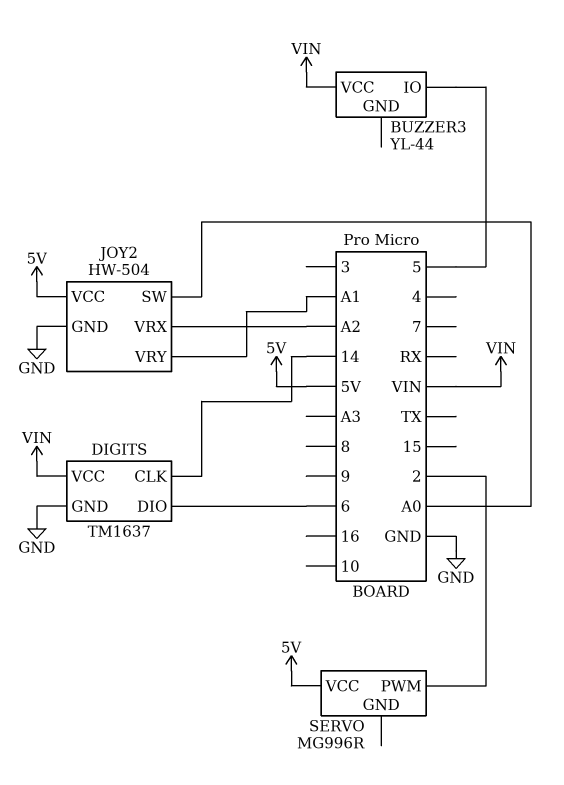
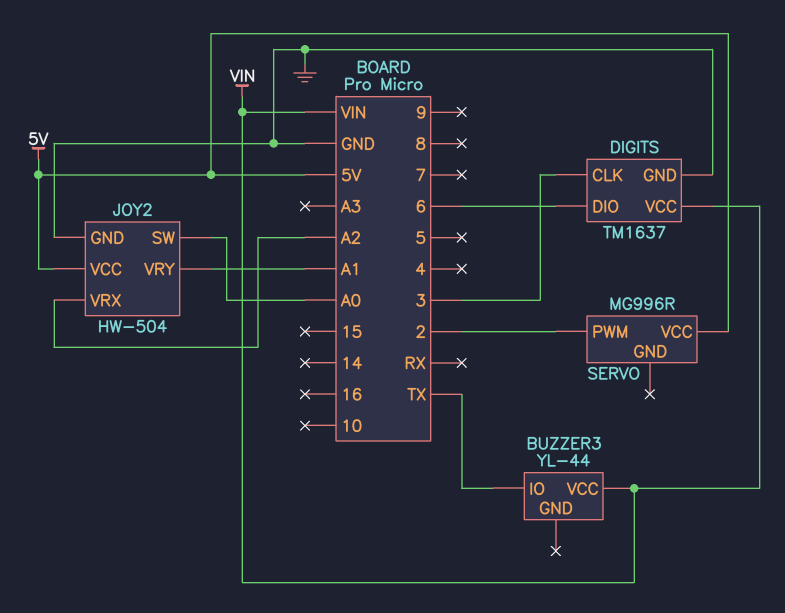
BUZZER3 pin IO: 5 -> TX
DIGITS pin CLK: 14 -> 3

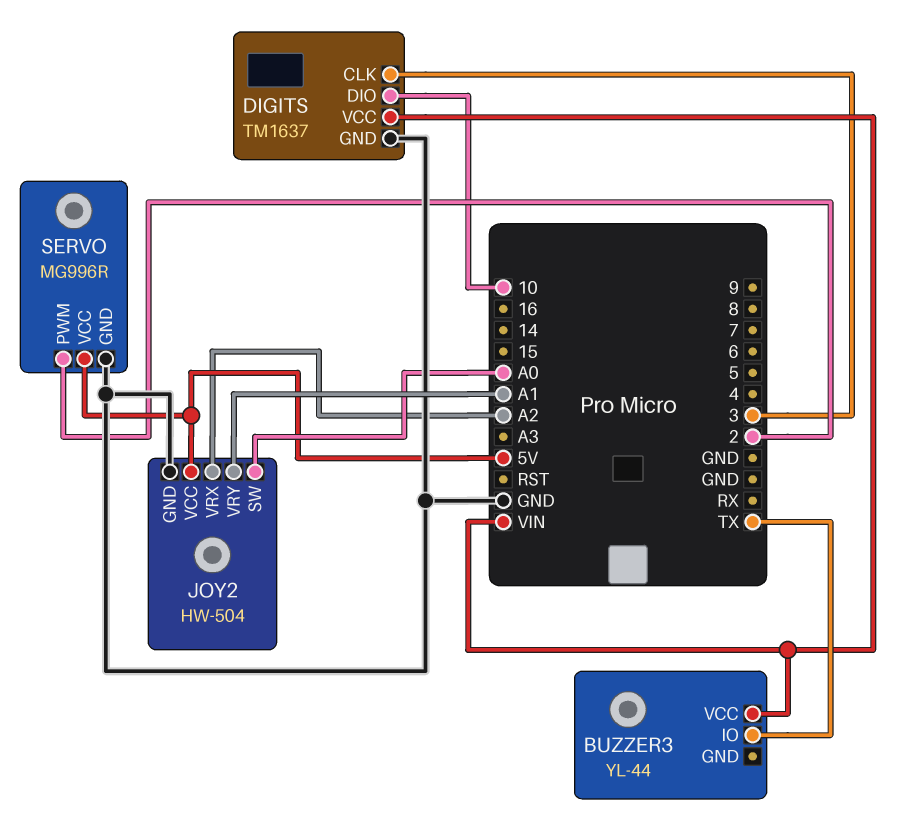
DIGITS pin DIO: 6 -> 10
SERVO pin GND: none -> GND

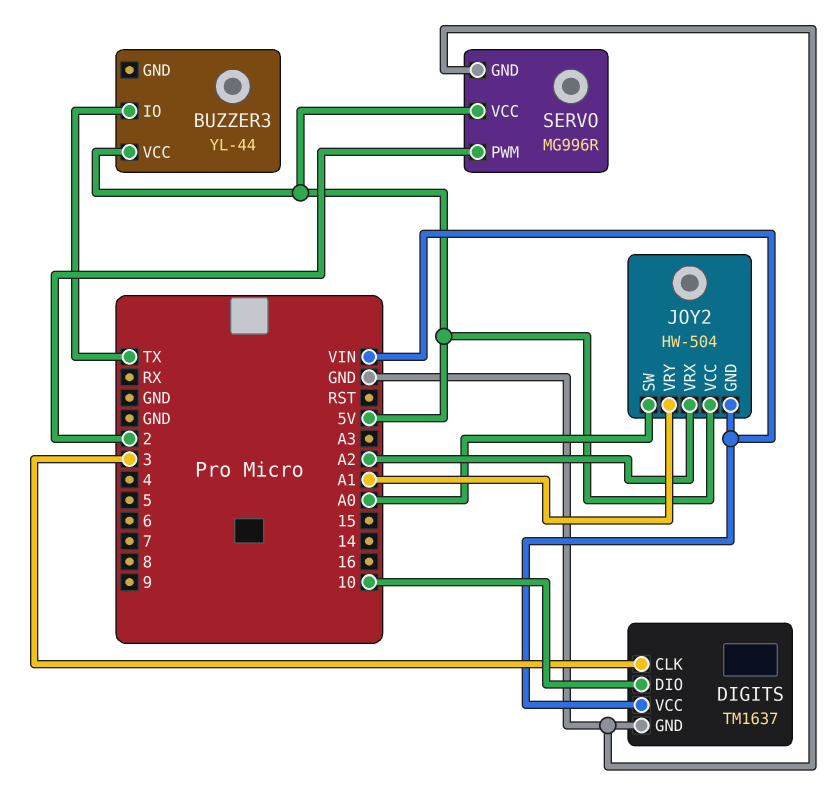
BUZZER3 pin VCC: VIN -> 5V
JOY2 pin GND: GND -> VIN

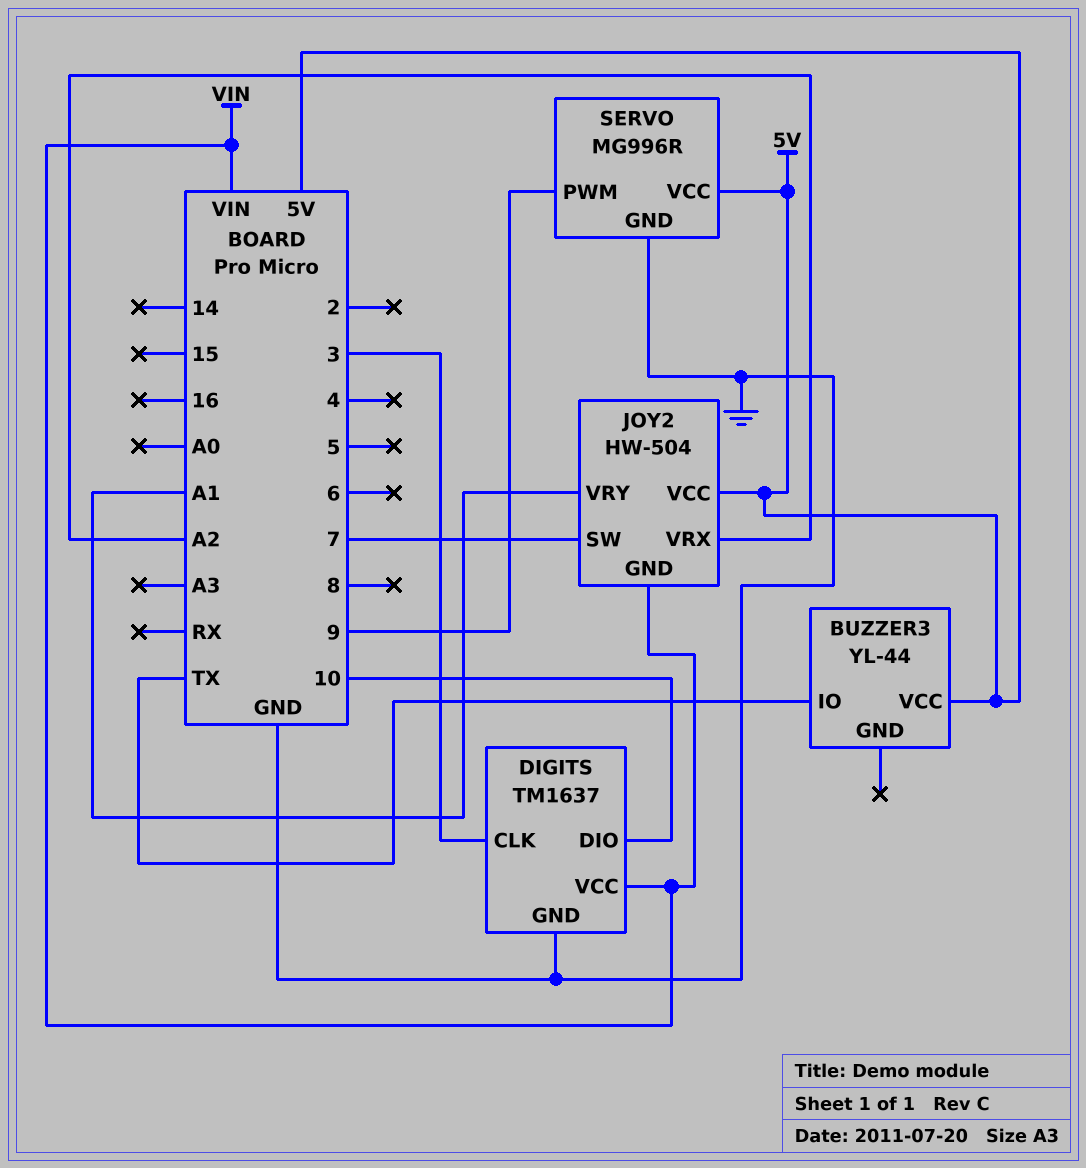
JOY2 pin SW: A0 -> 7
SERVO pin PWM: 2 -> 9

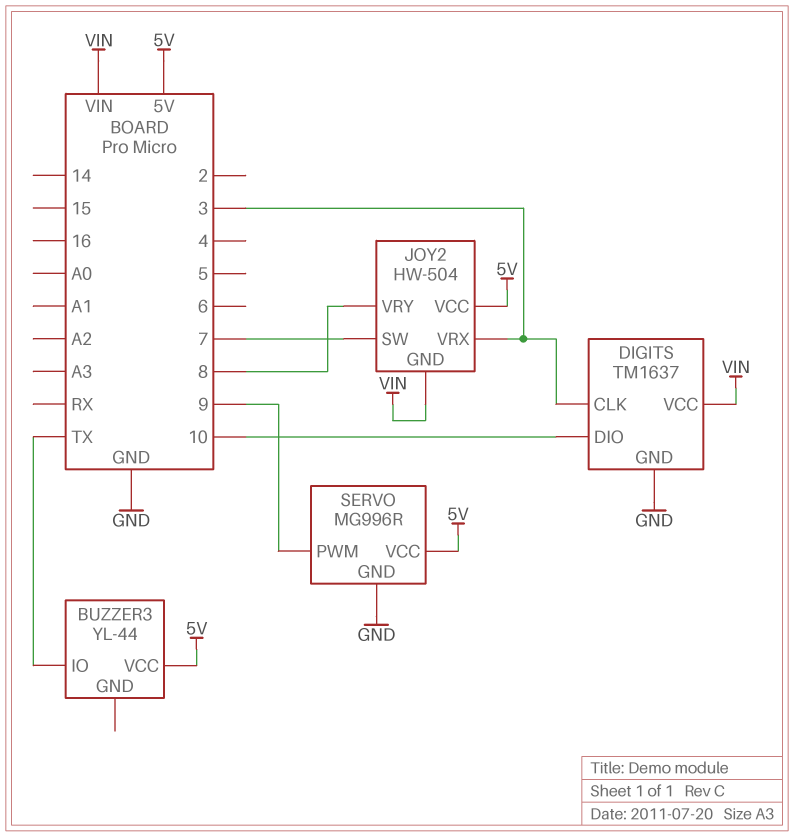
JOY2 pin VRX: A2 -> 3
JOY2 pin VRY: A1 -> 8

